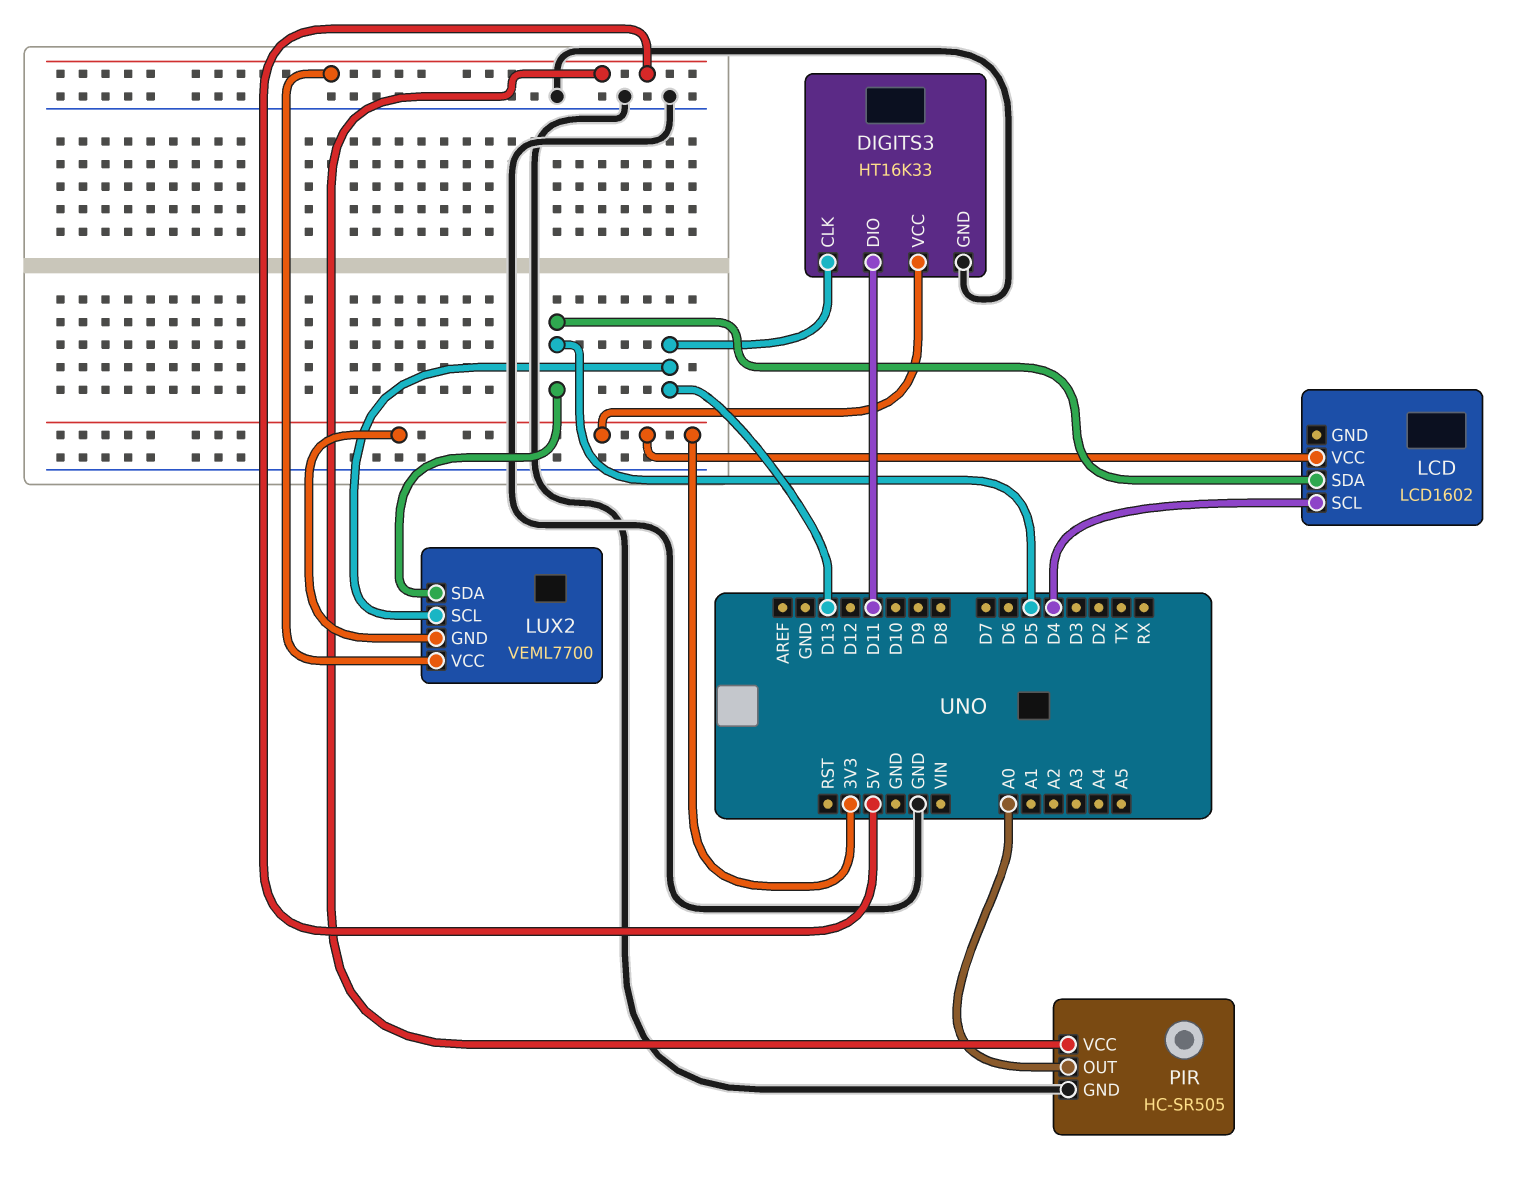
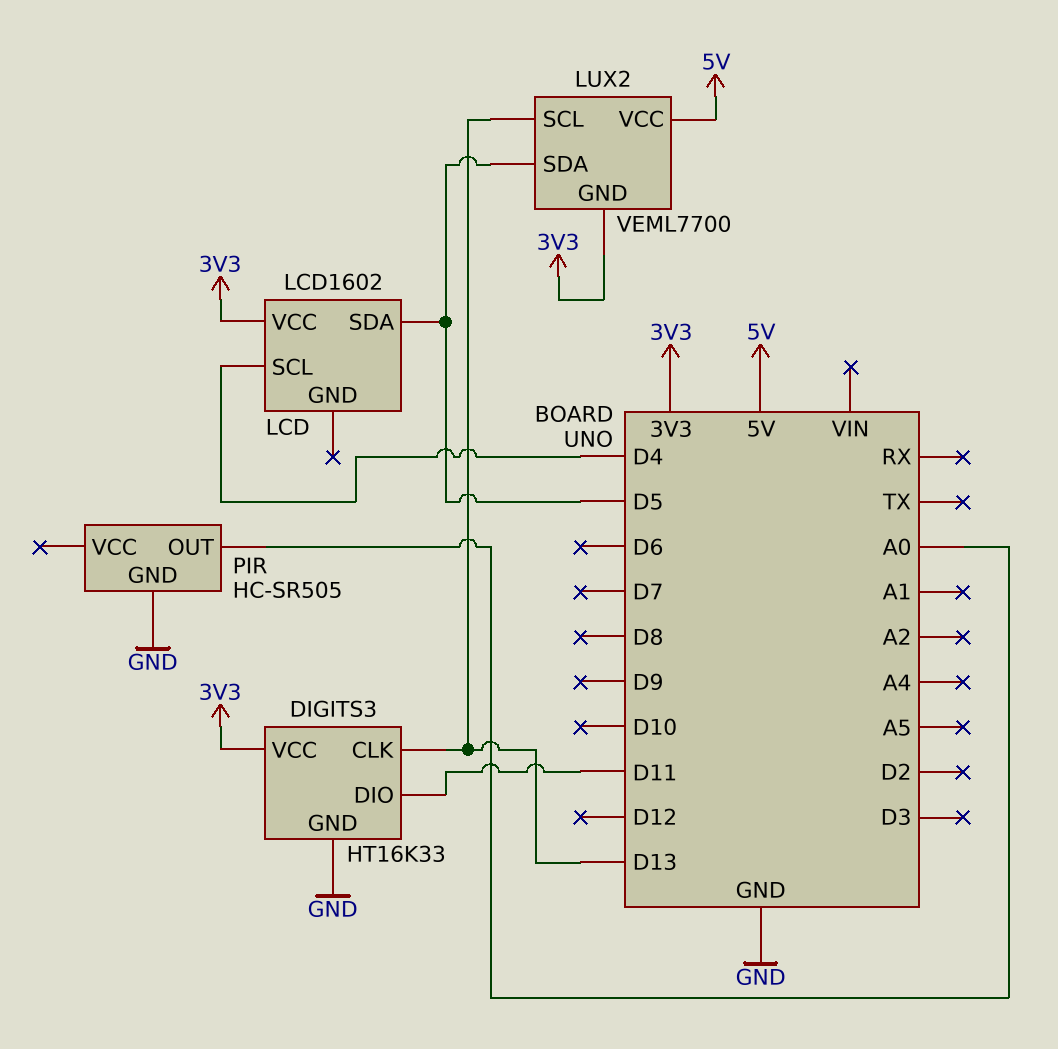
PIR pin VCC: 5V -> none

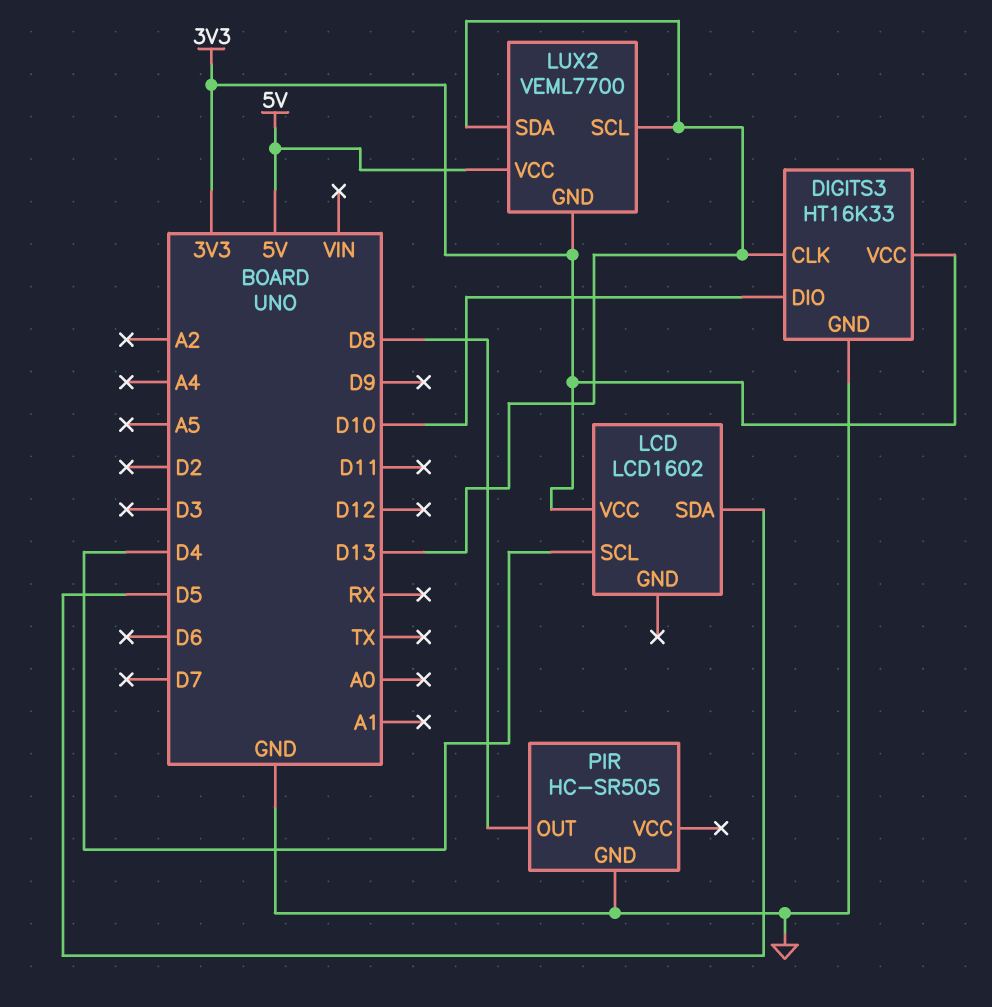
DIGITS3 pin DIO: D11 -> D10
LUX2 pin SDA: D5 -> D13
PIR pin OUT: A0 -> D8

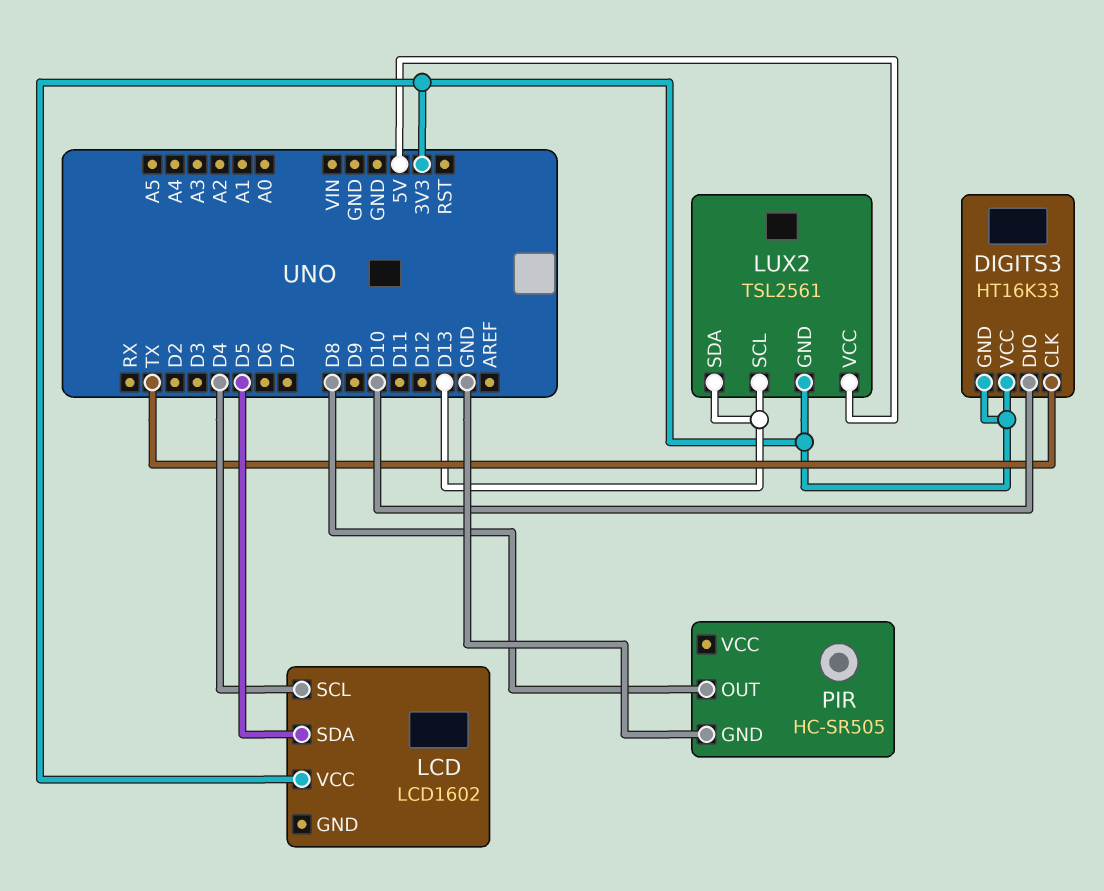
DIGITS3 pin CLK: D13 -> TX
DIGITS3 pin GND: GND -> 3V3
LUX2: VEML7700 -> TSL2561

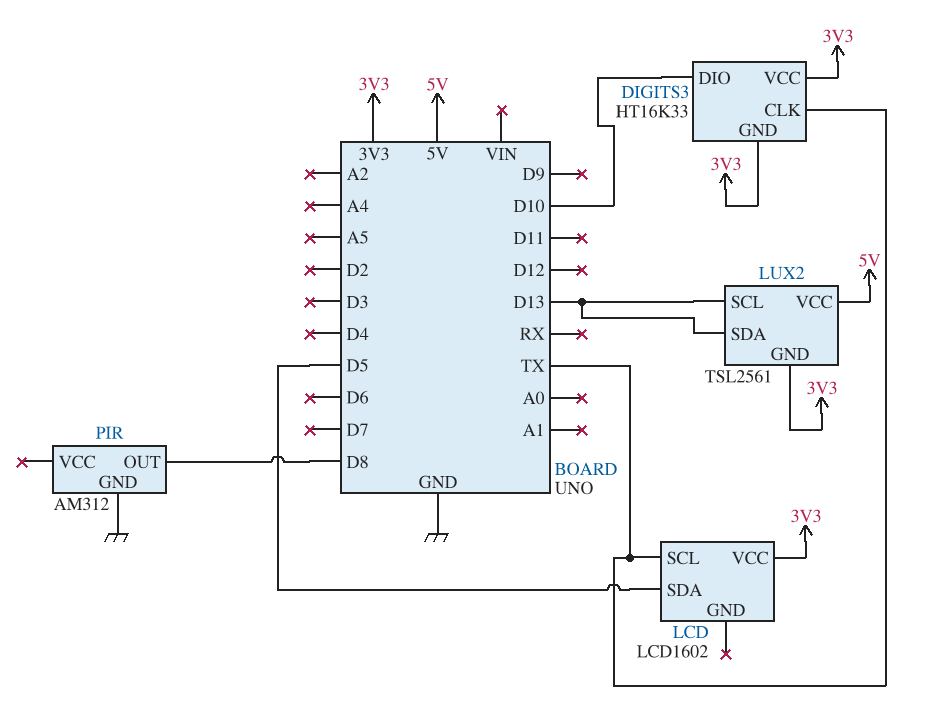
LCD pin SCL: D4 -> TX
PIR: HC-SR505 -> AM312

